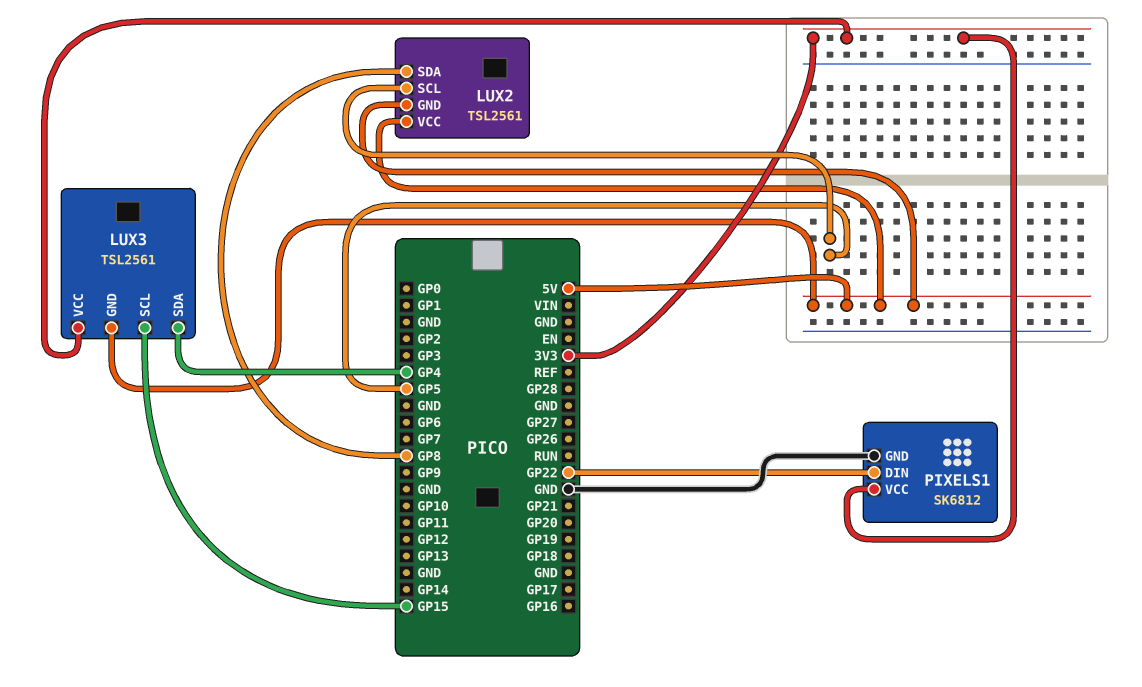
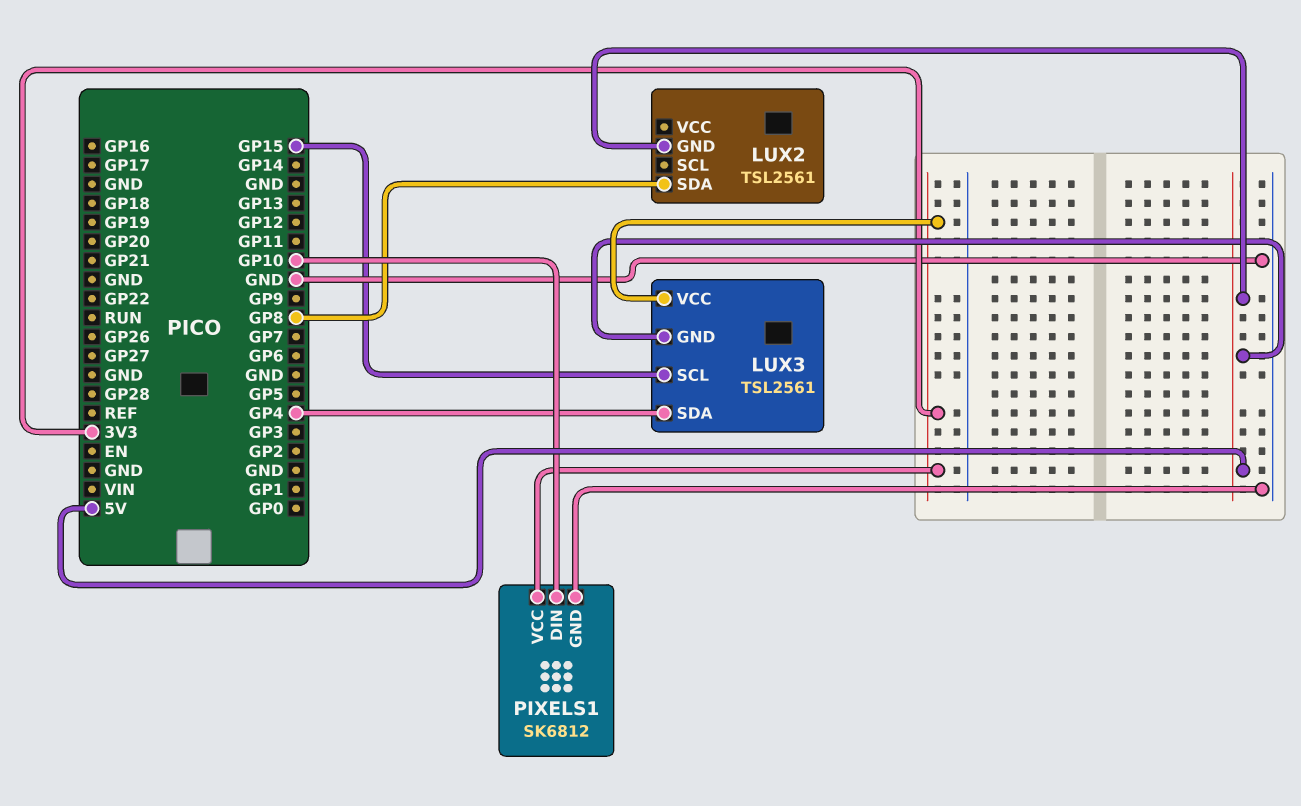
LUX2 pin SCL: GP5 -> none
LUX2 pin VCC: 5V -> none
PIXELS1 pin DIN: GP22 -> GP10

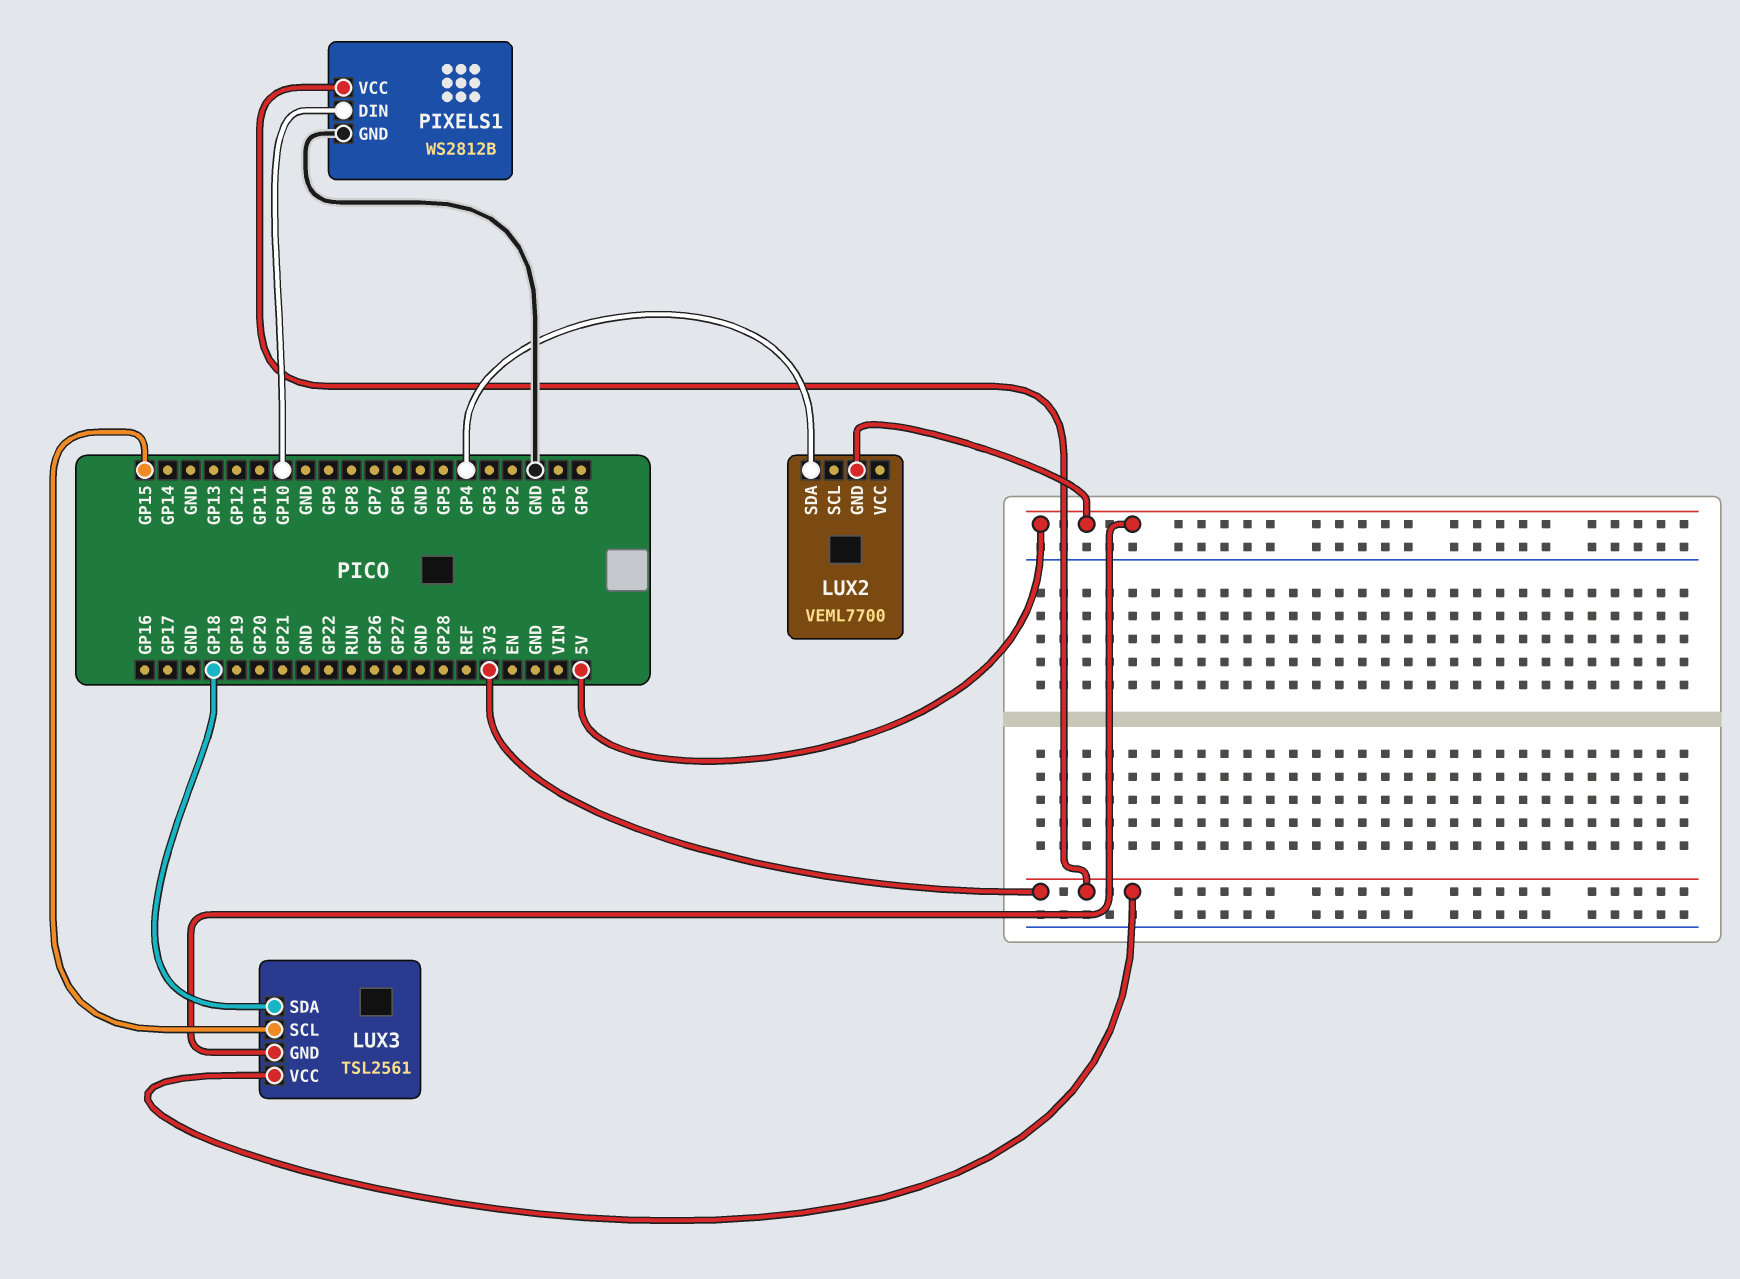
LUX2: TSL2561 -> VEML7700
LUX2 pin SDA: GP8 -> GP4
LUX3 pin SDA: GP4 -> GP18
PIXELS1: SK6812 -> WS2812B

